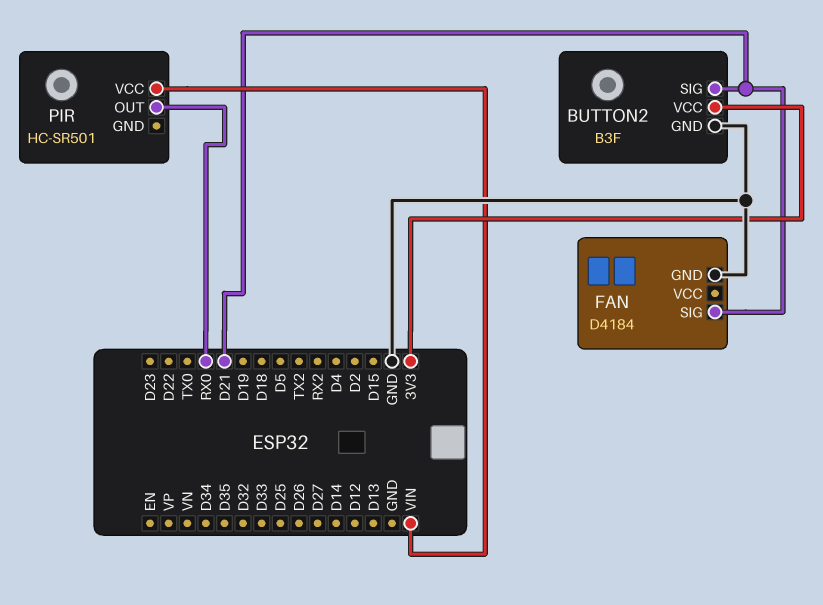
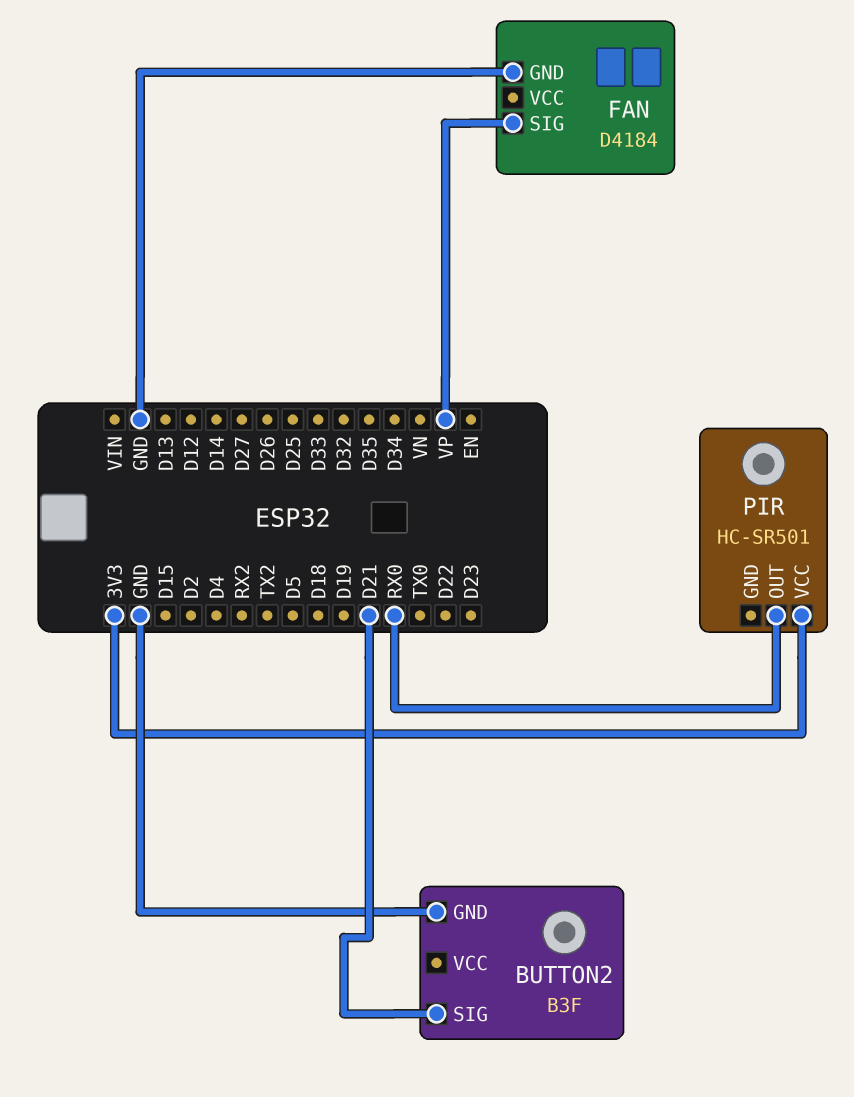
BUTTON2 pin VCC: 3V3 -> none
FAN pin SIG: D21 -> VP
PIR pin VCC: VIN -> 3V3

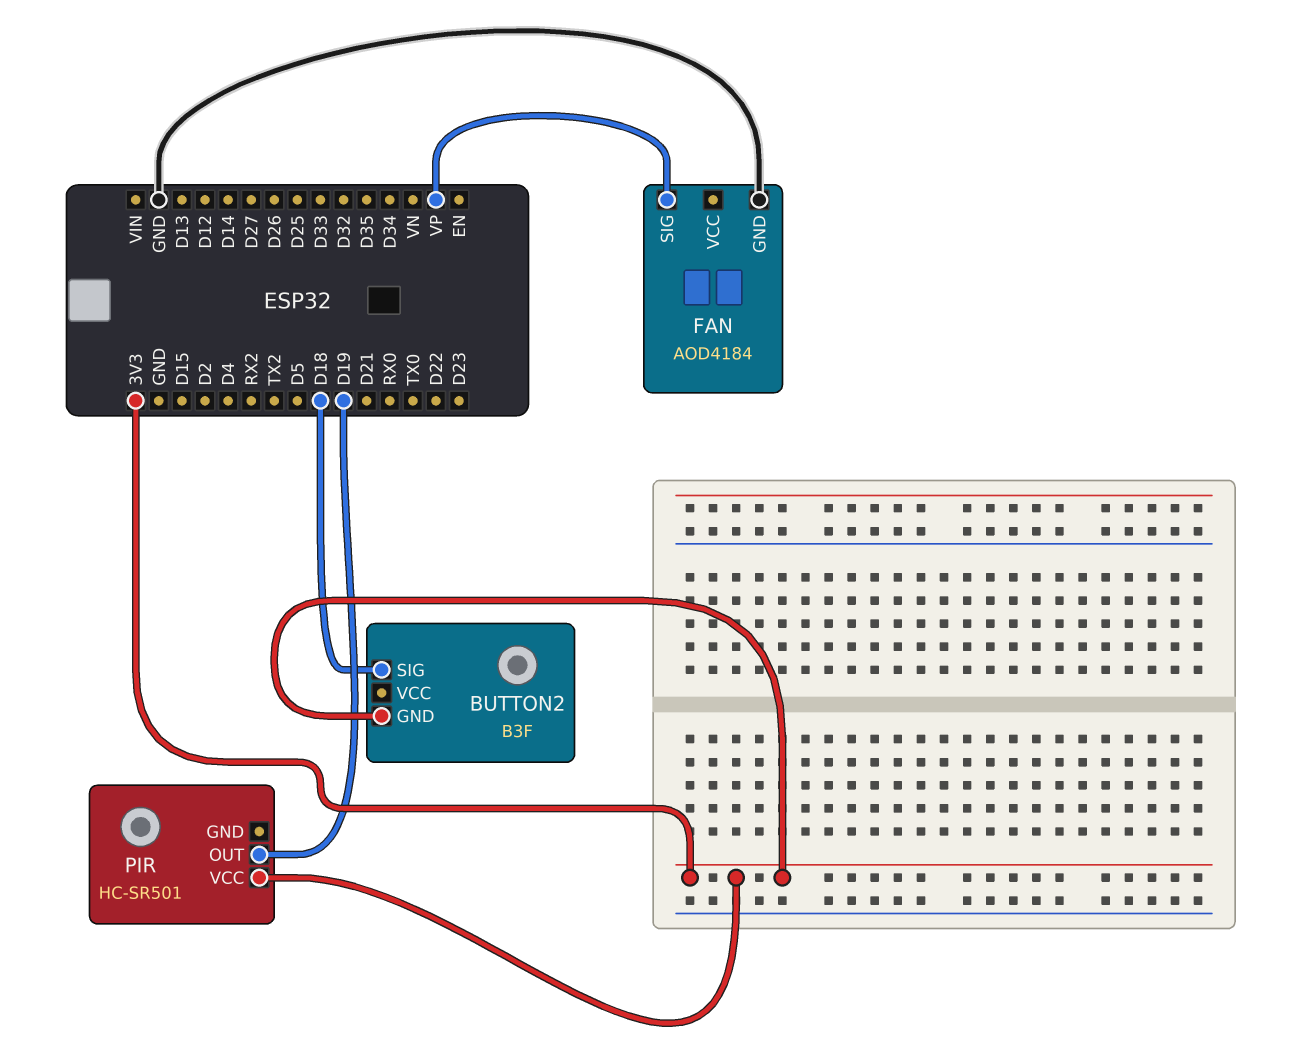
BUTTON2 pin GND: GND -> 3V3
BUTTON2 pin SIG: D21 -> D18
FAN: D4184 -> AOD4184
PIR pin OUT: RX0 -> D19

